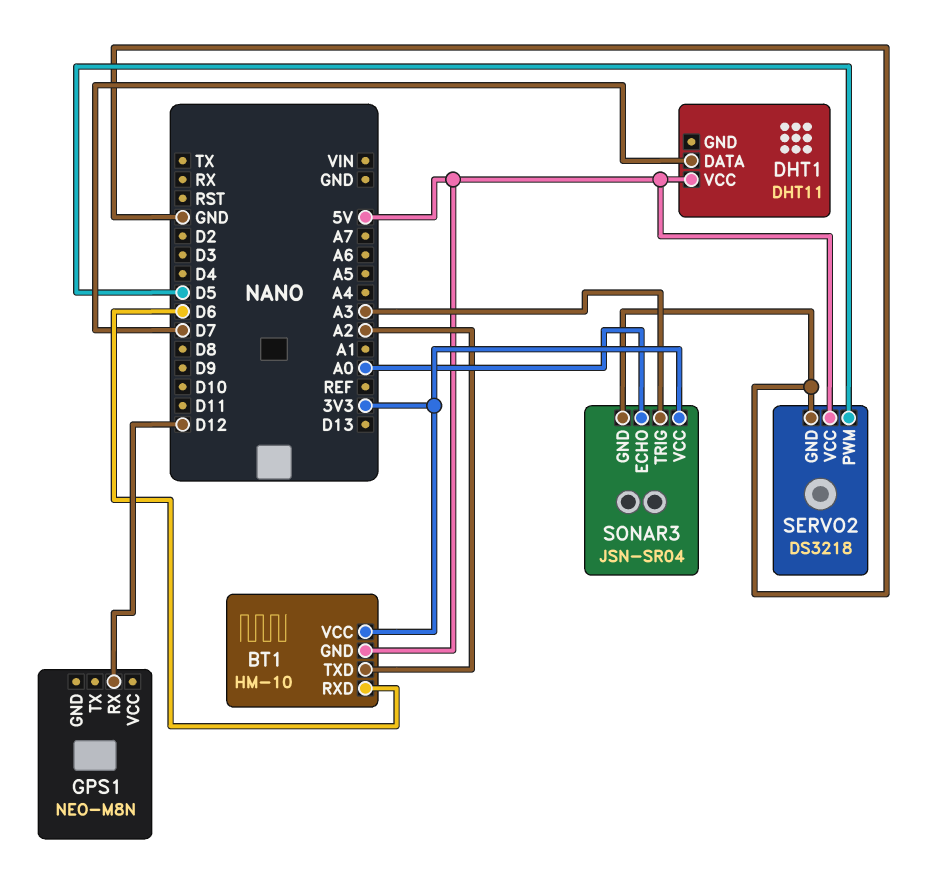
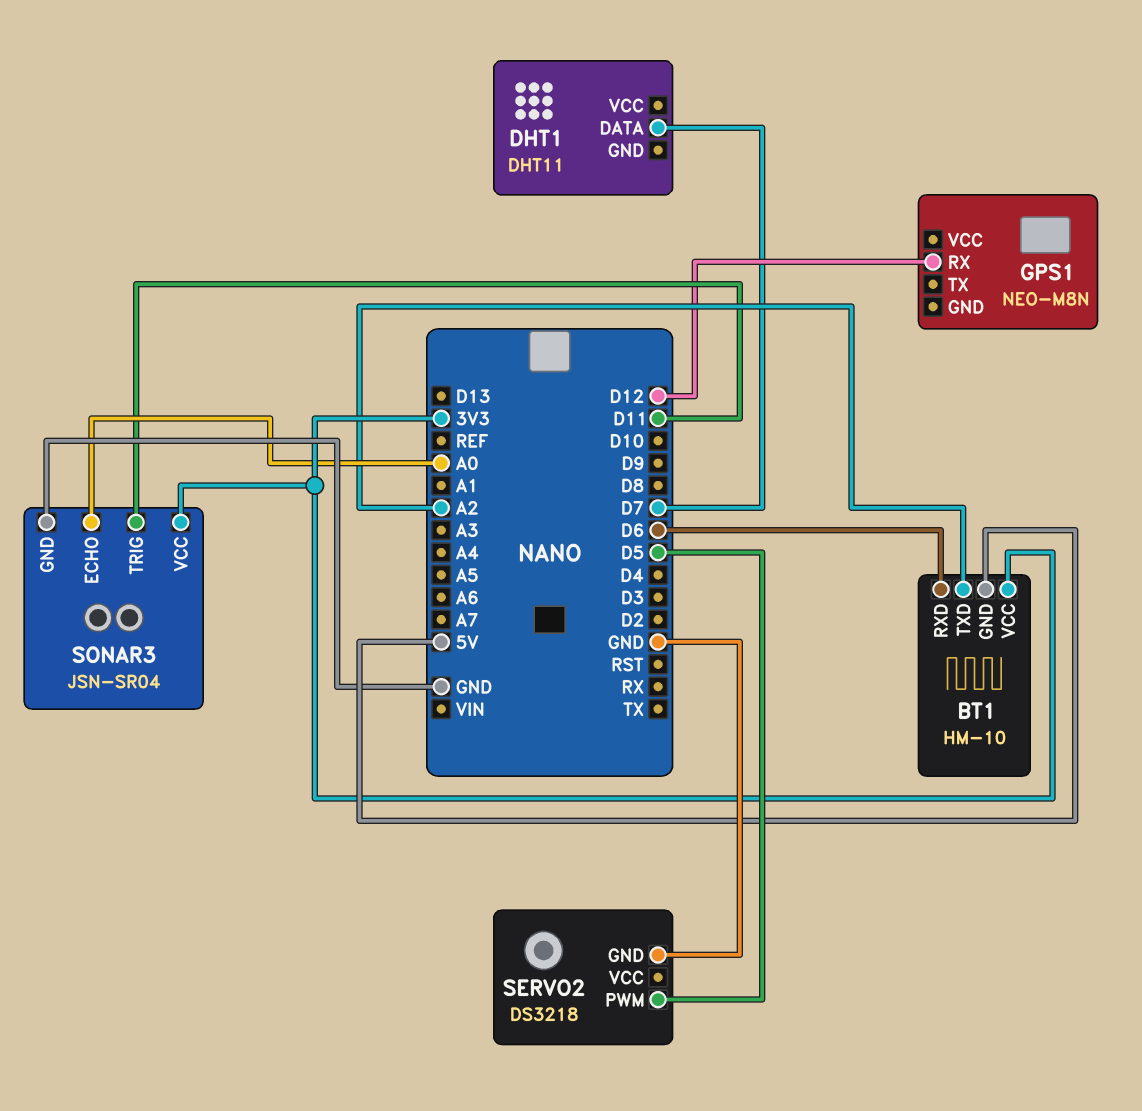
DHT1 pin VCC: 5V -> none
SERVO2 pin VCC: 5V -> none
SONAR3 pin TRIG: A3 -> D11

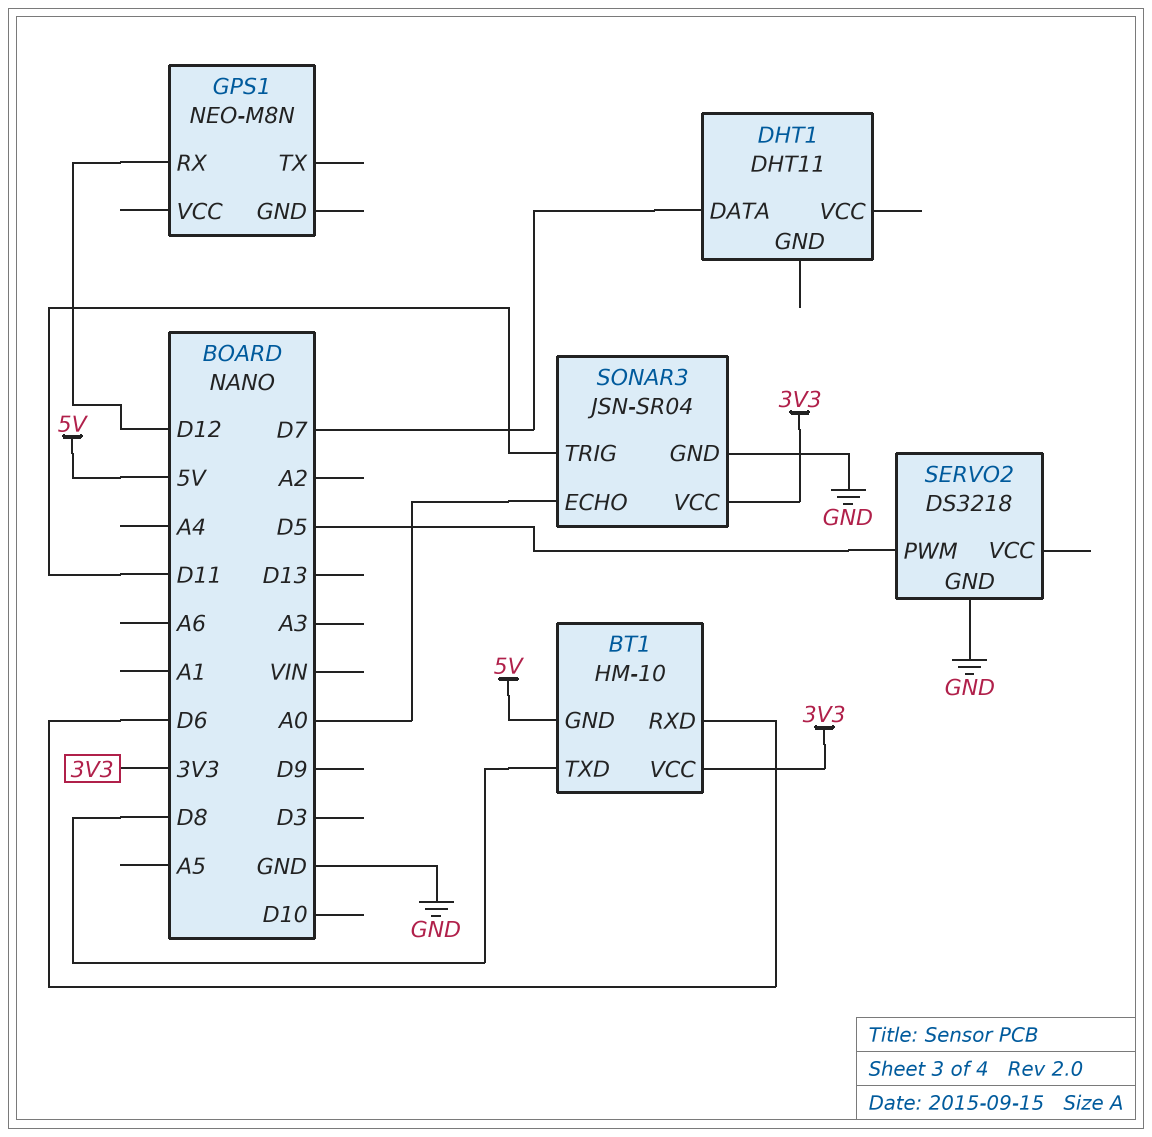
BT1 pin TXD: A2 -> D8

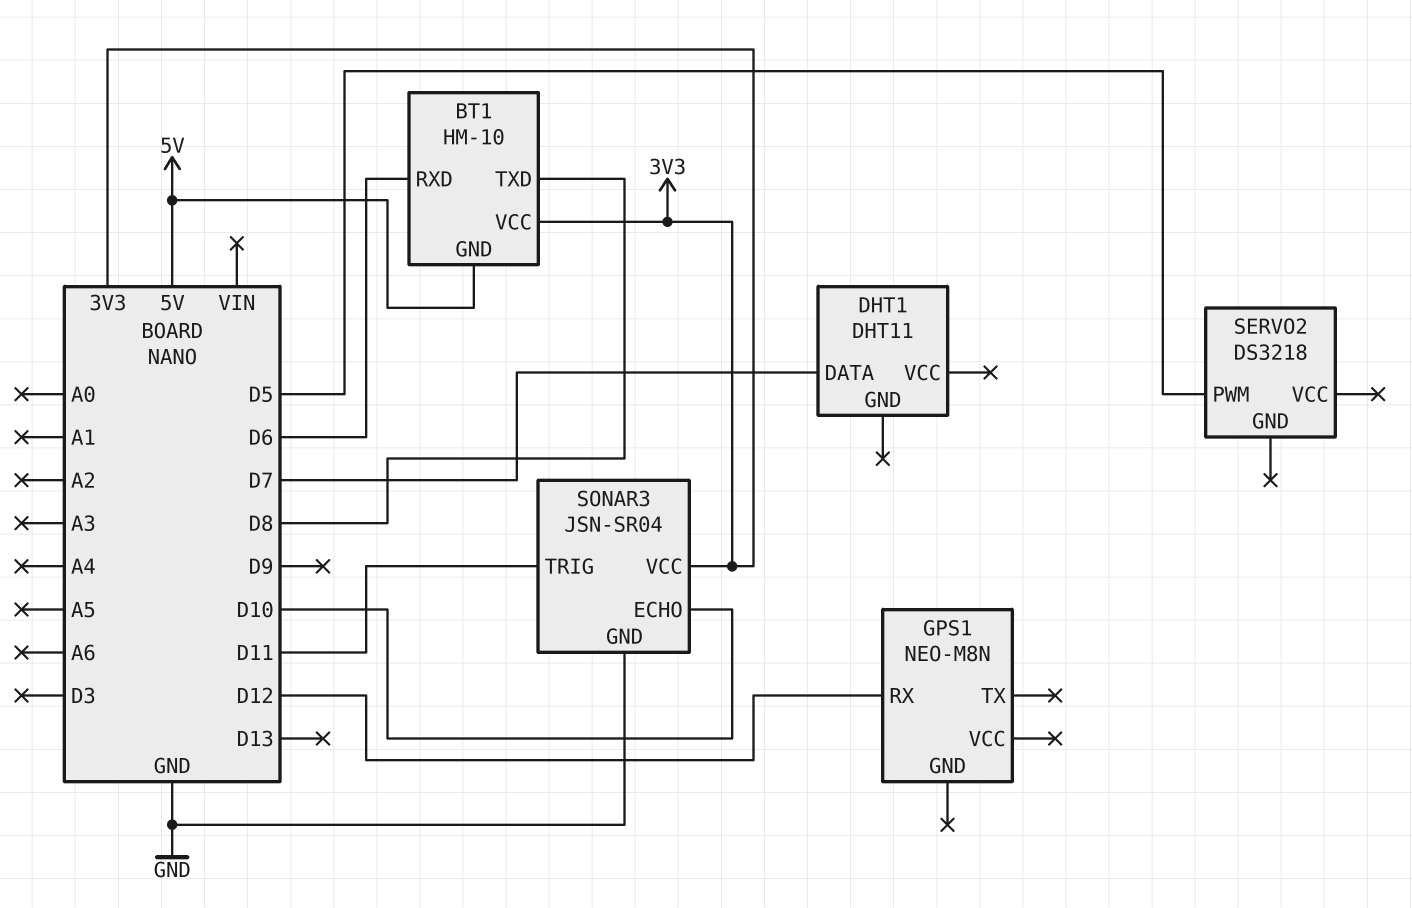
SERVO2 pin GND: GND -> none
SONAR3 pin ECHO: A0 -> D10

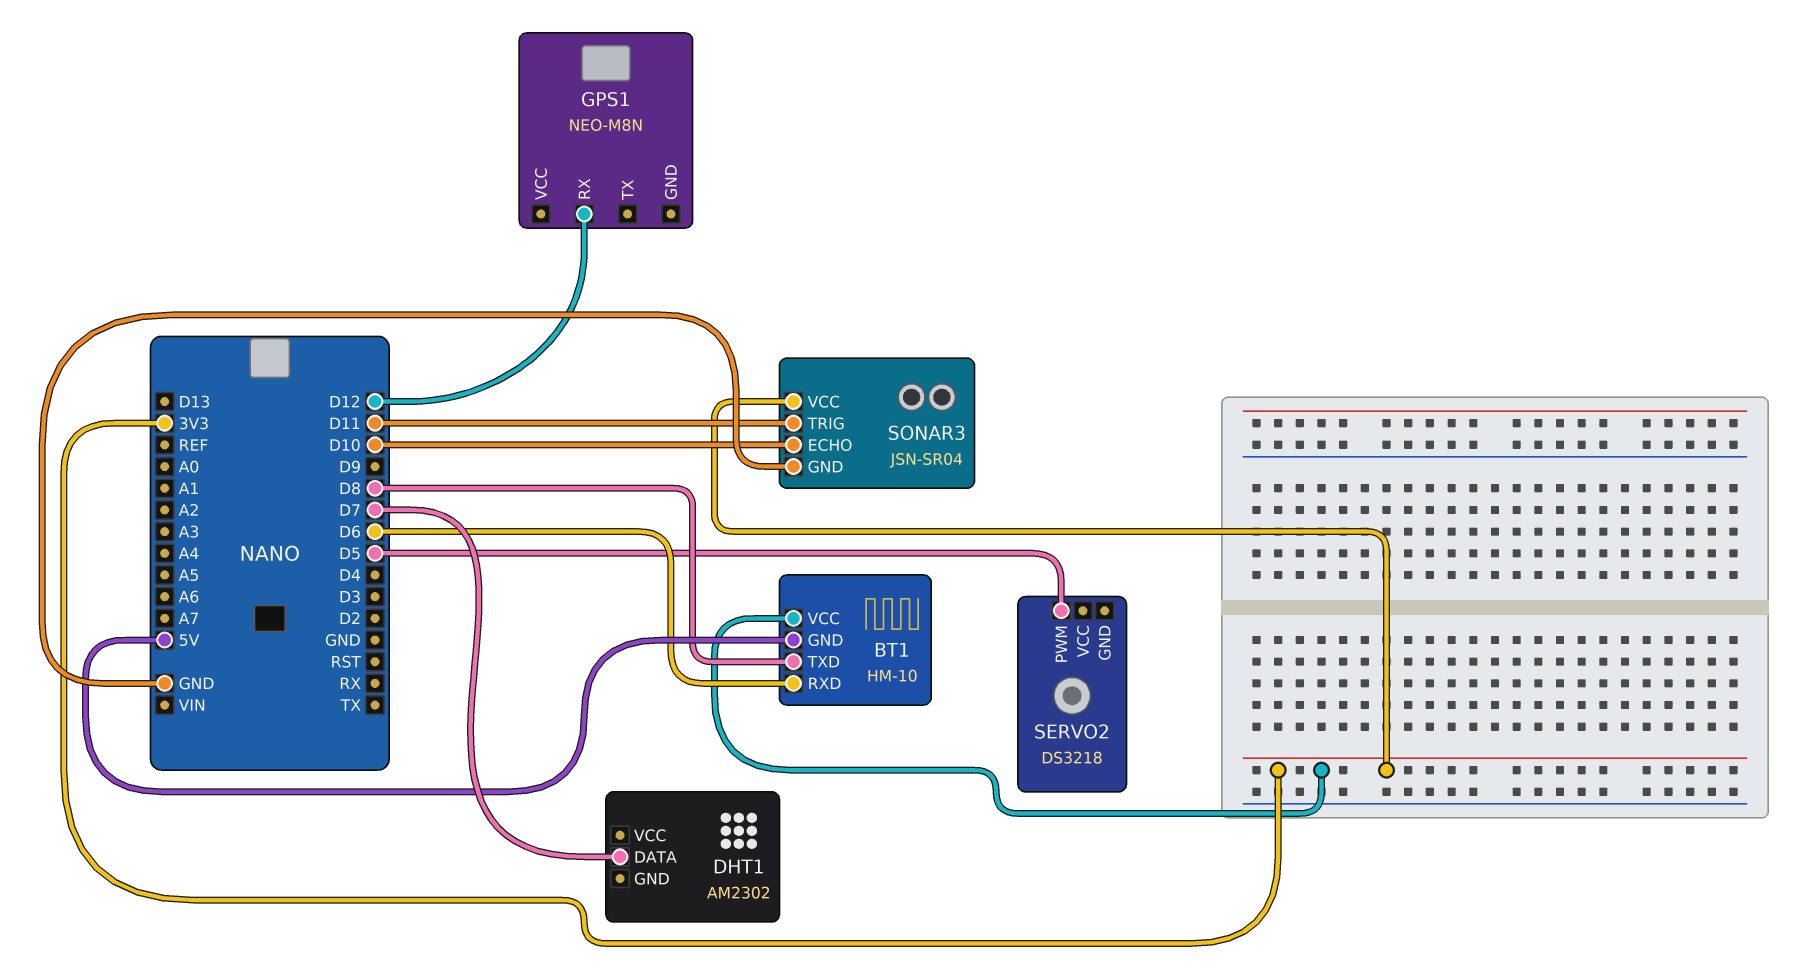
DHT1: DHT11 -> AM2302

